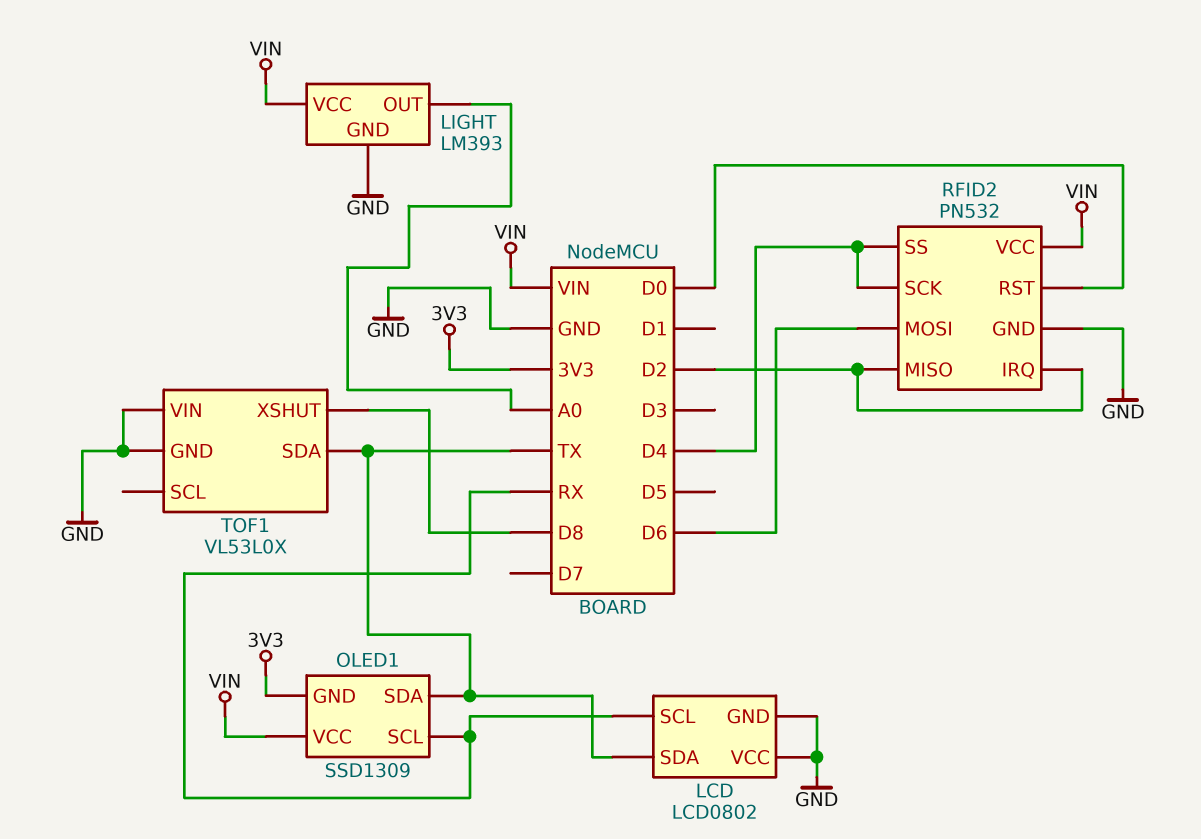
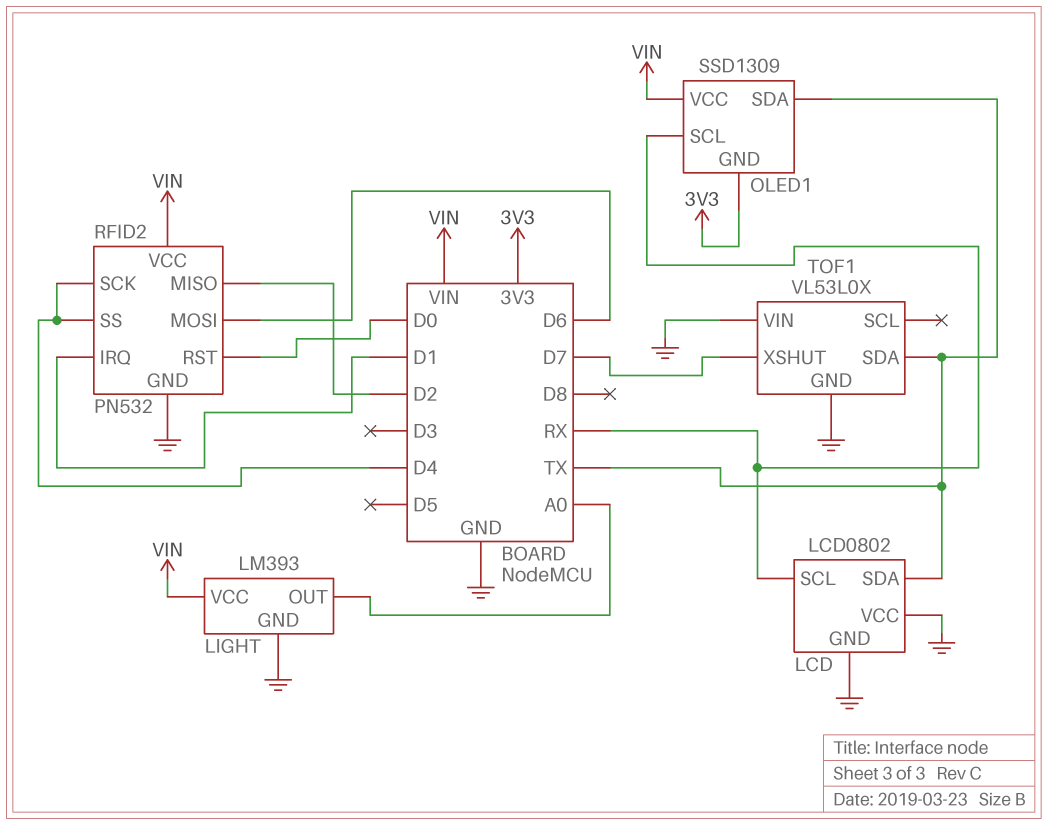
RFID2 pin IRQ: D2 -> D1
TOF1 pin XSHUT: D8 -> D7

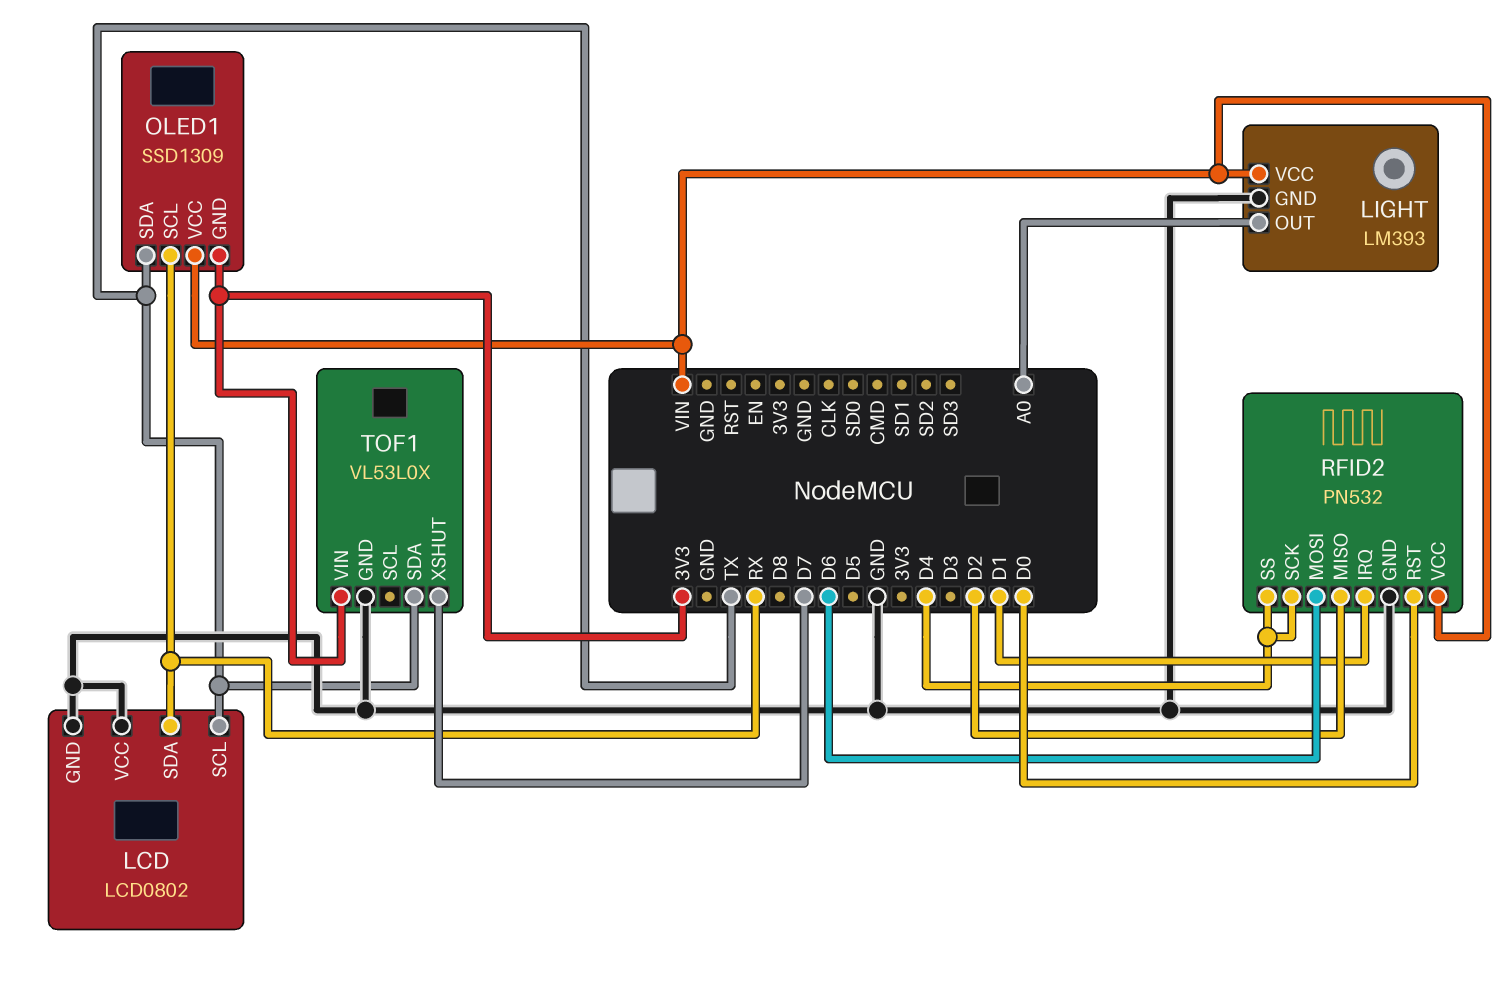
LCD pin SCL: RX -> TX
LCD pin SDA: TX -> RX
TOF1 pin VIN: GND -> 3V3

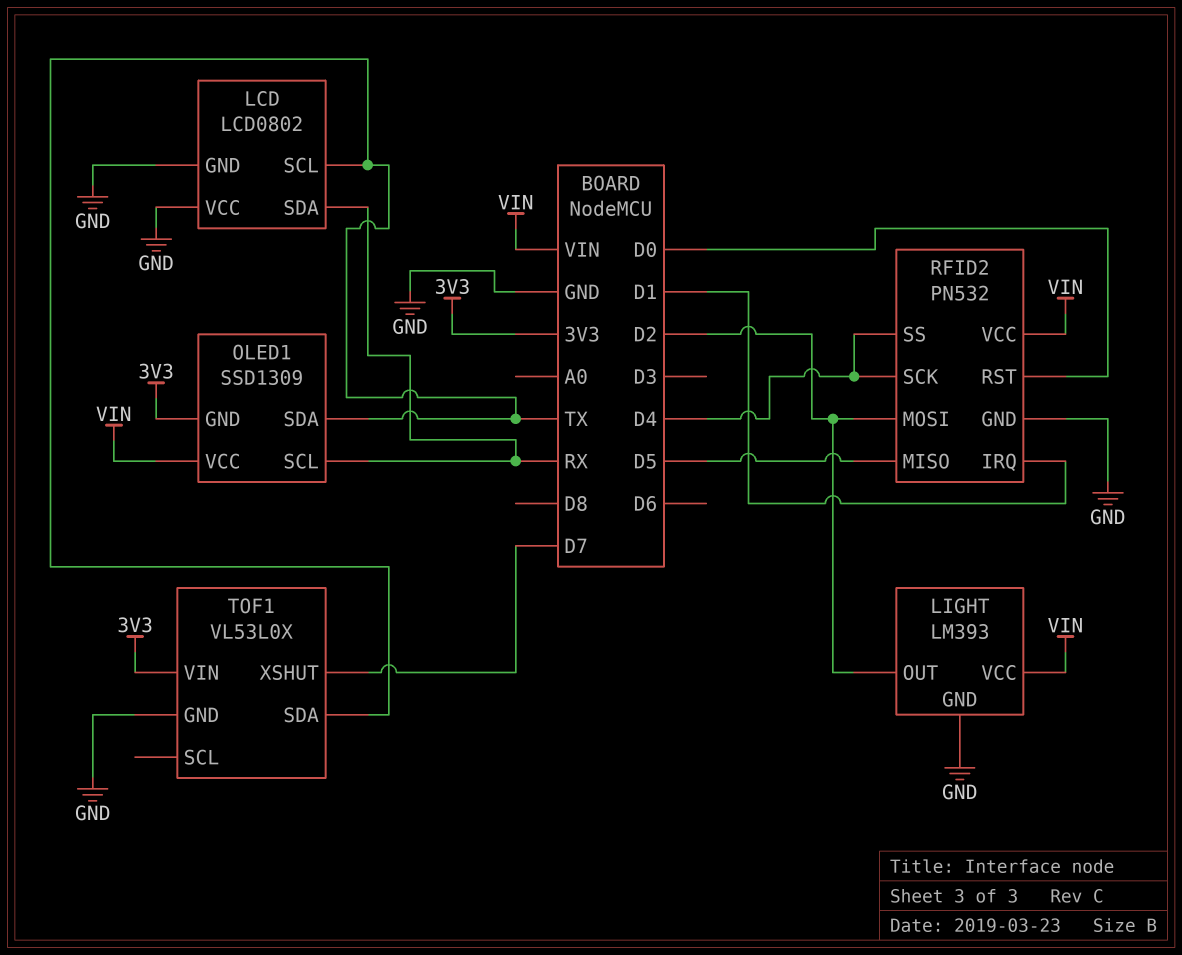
LIGHT pin OUT: A0 -> D2
RFID2 pin MISO: D2 -> D5
RFID2 pin MOSI: D6 -> D2

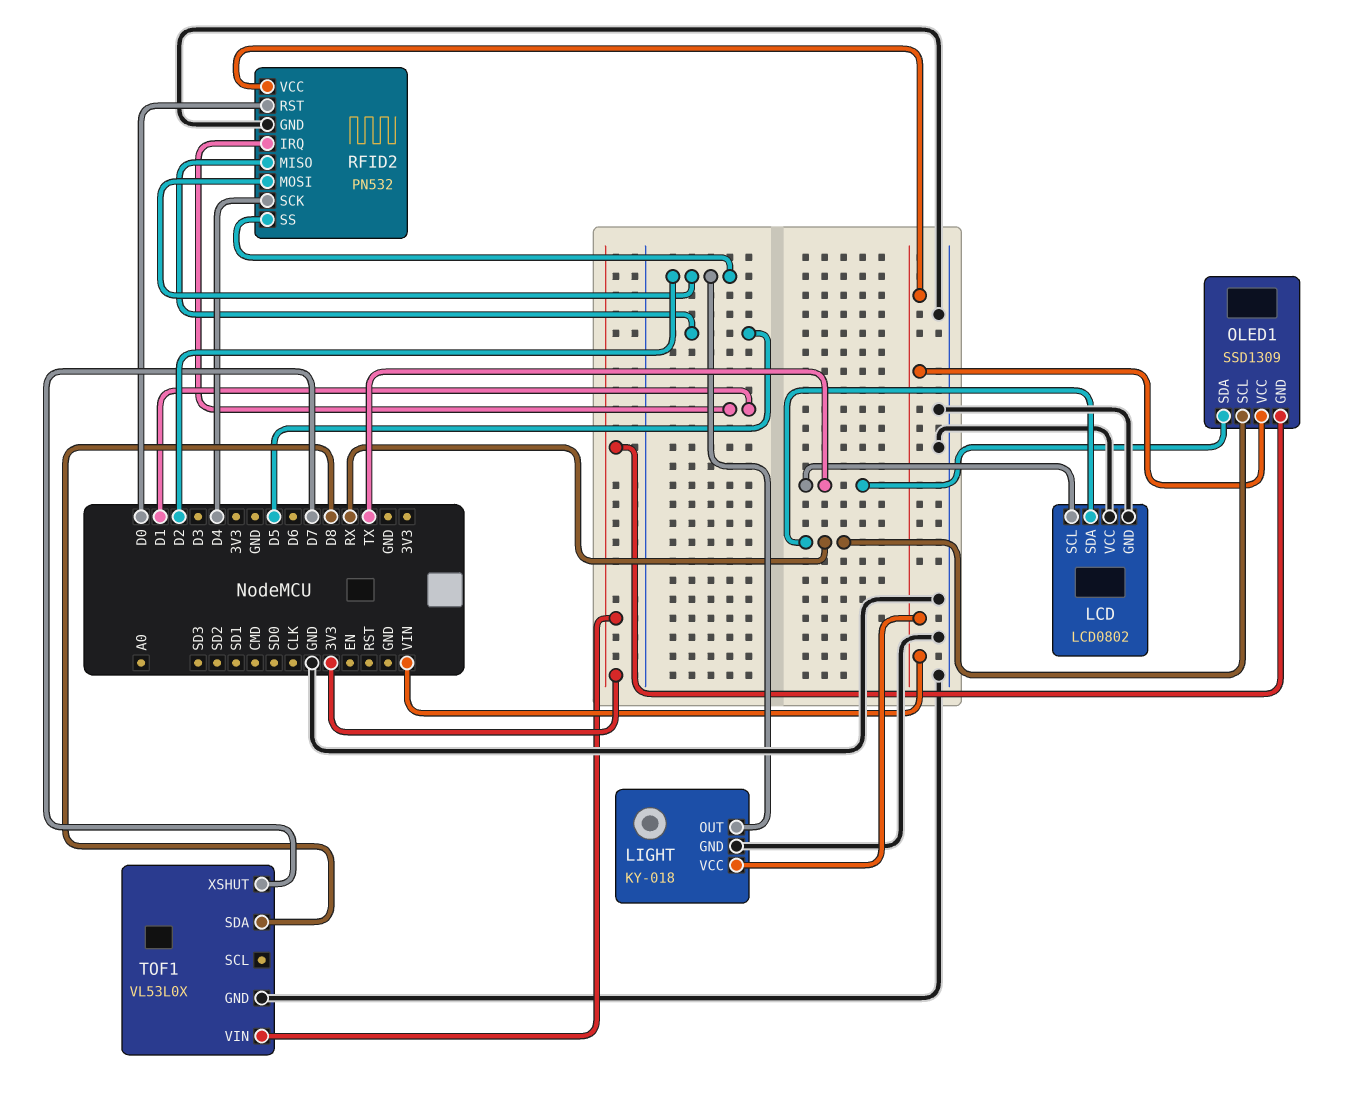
LIGHT: LM393 -> KY-018
RFID2 pin SS: D4 -> D2
TOF1 pin SDA: TX -> D8

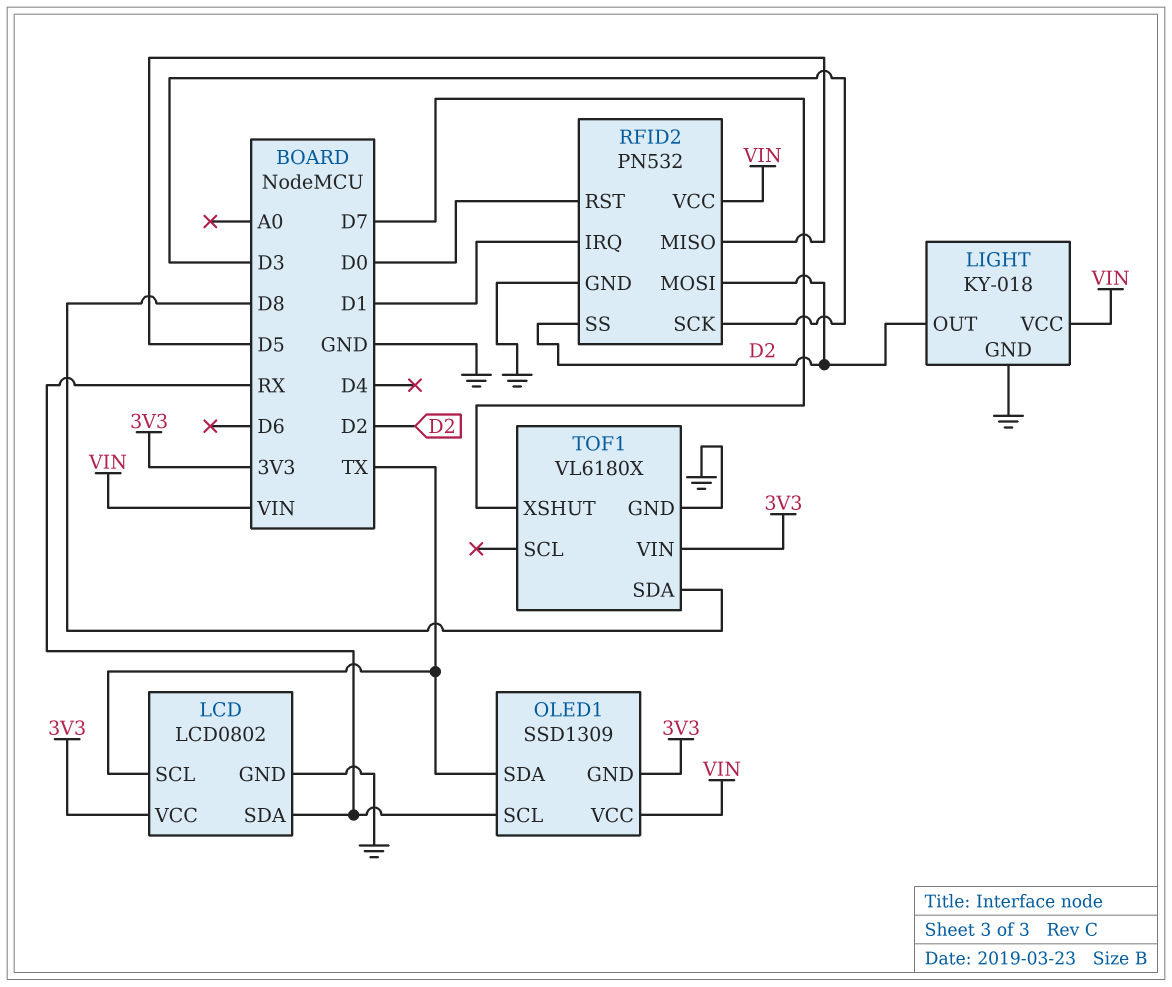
LCD pin VCC: GND -> 3V3
RFID2 pin SCK: D4 -> D3
TOF1: VL53L0X -> VL6180X

